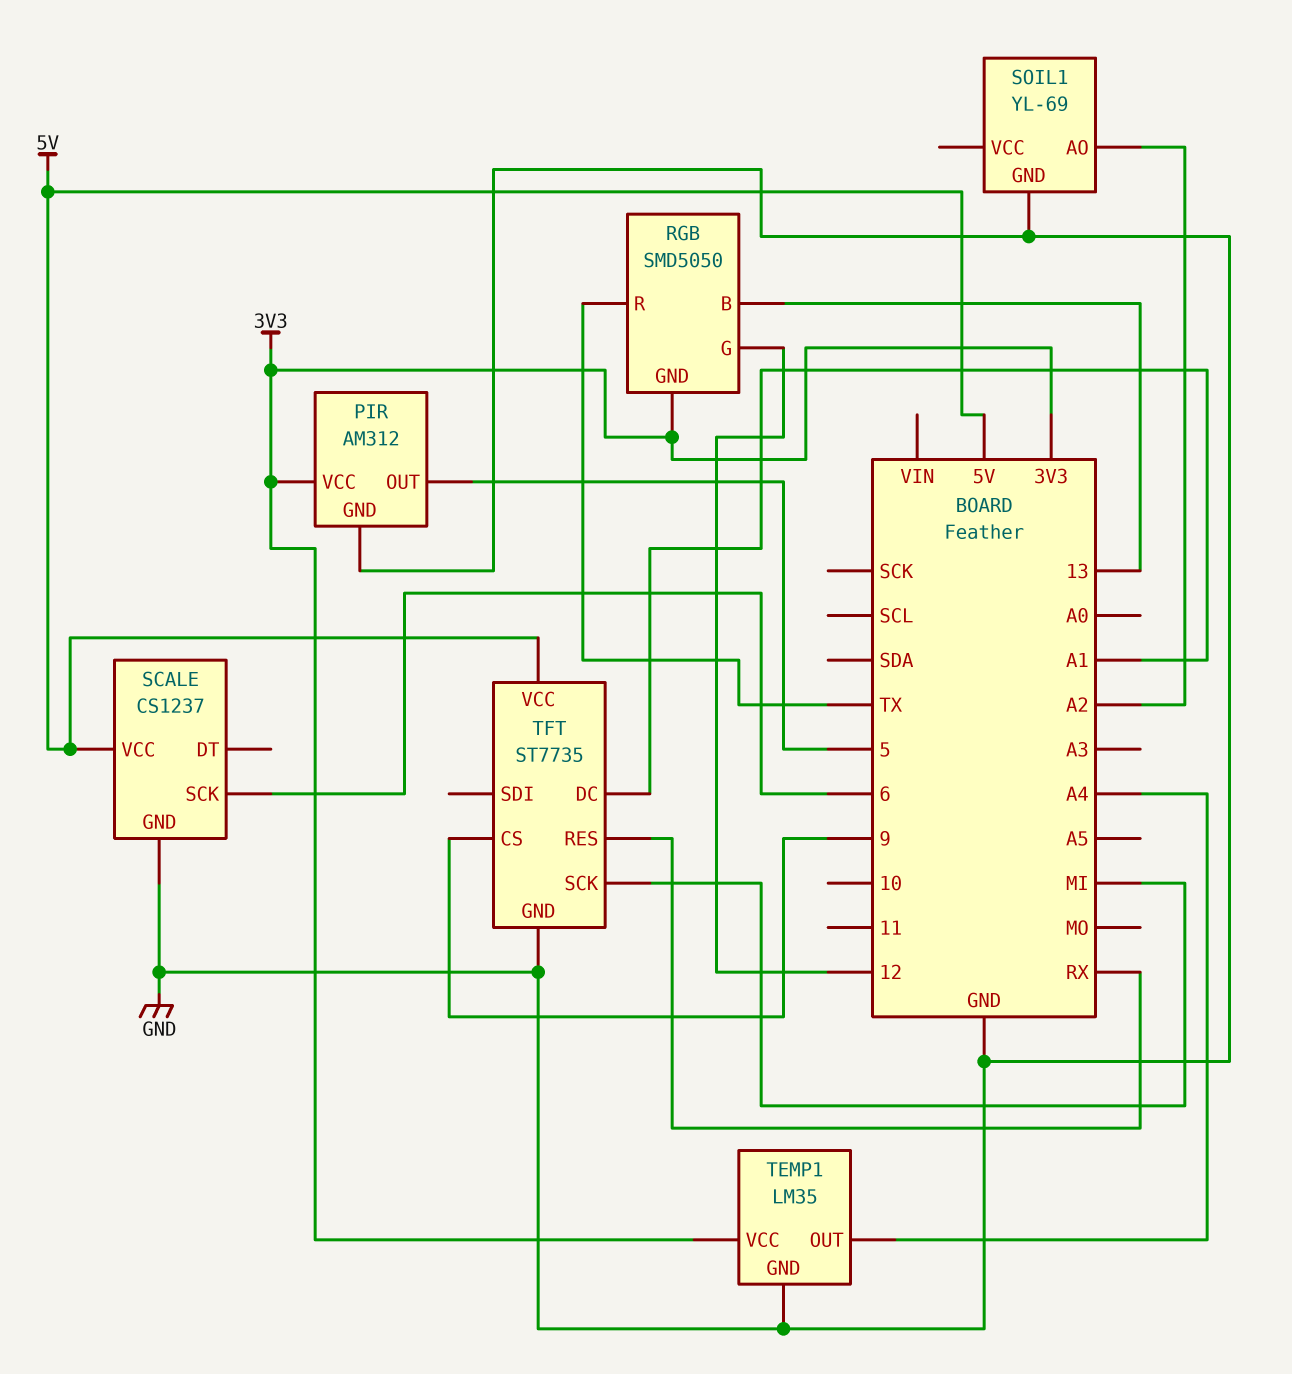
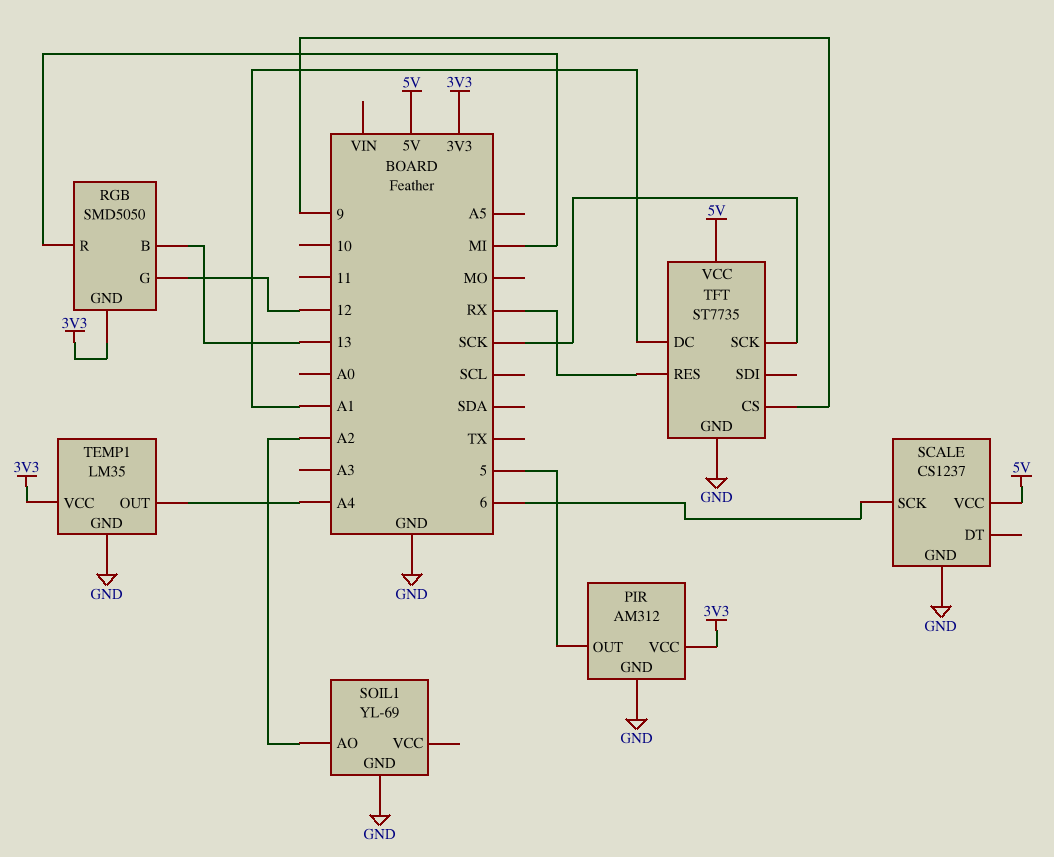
RGB pin R: TX -> MI
TFT pin SCK: MI -> SCK

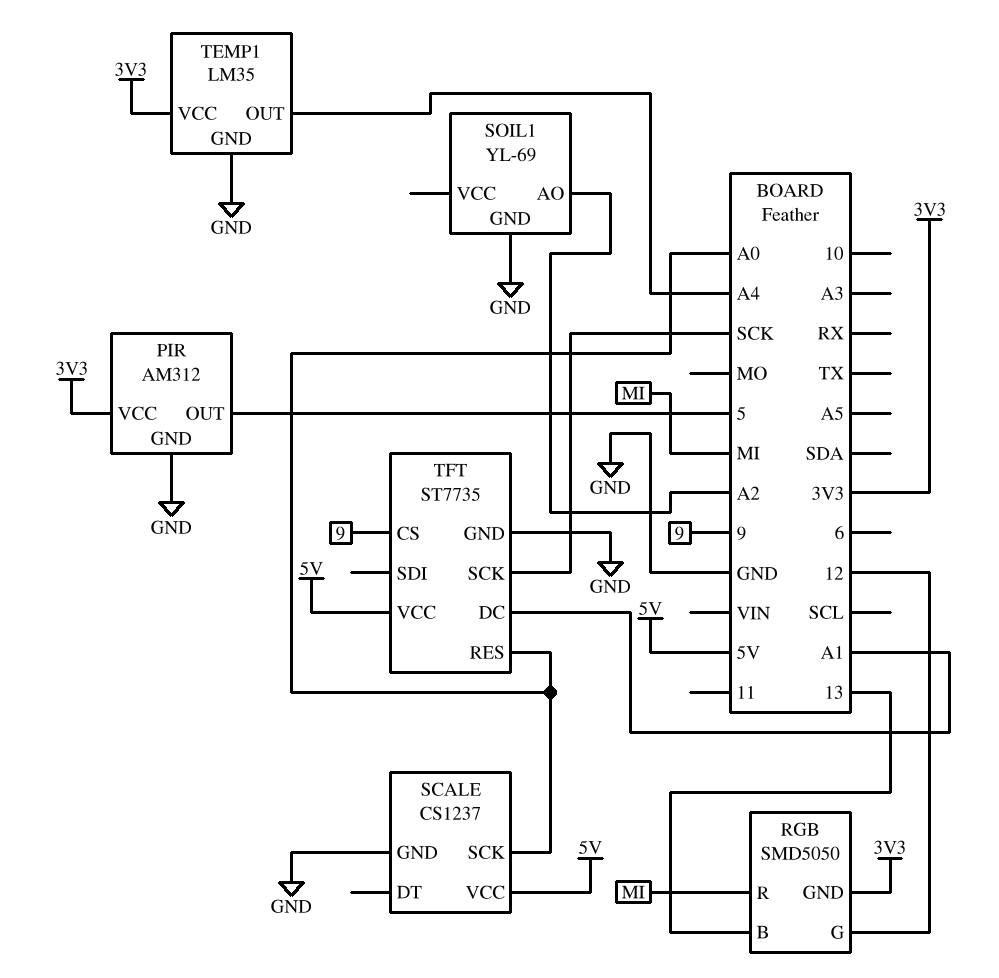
SCALE pin SCK: 6 -> A0
TFT pin RES: RX -> A0

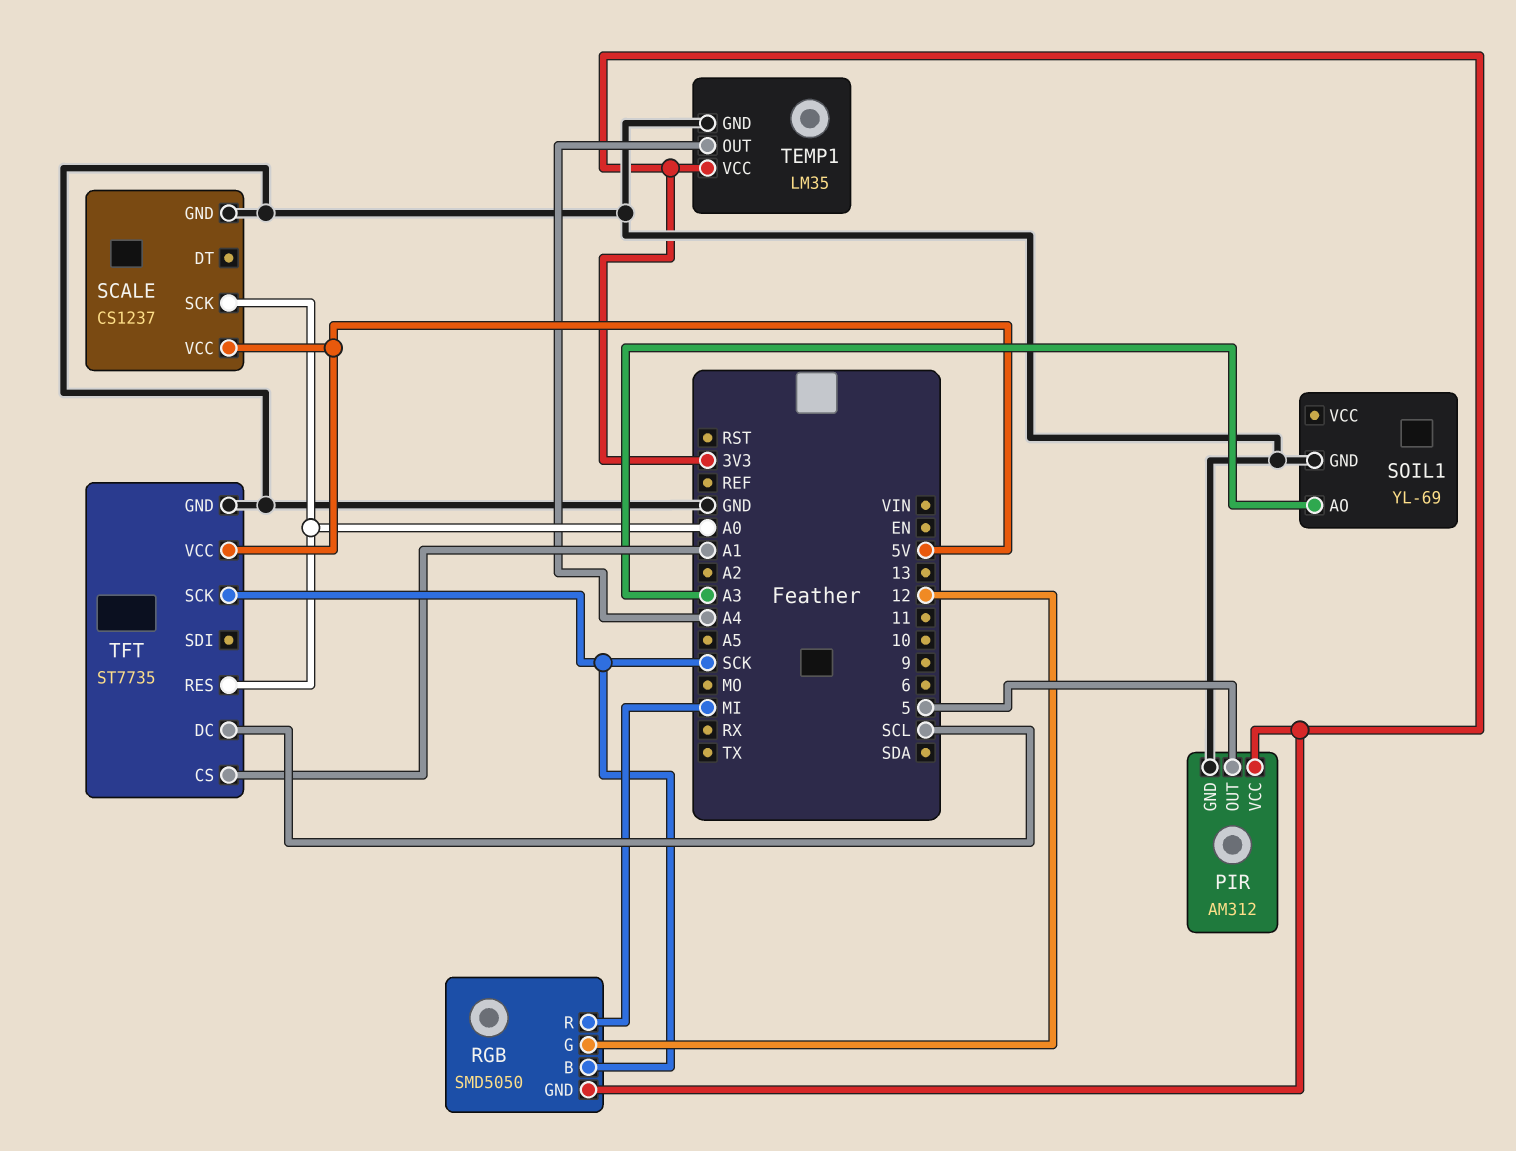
RGB pin B: 13 -> SCK
SOIL1 pin AO: A2 -> A3
TFT pin CS: 9 -> A1
TFT pin DC: A1 -> SCL

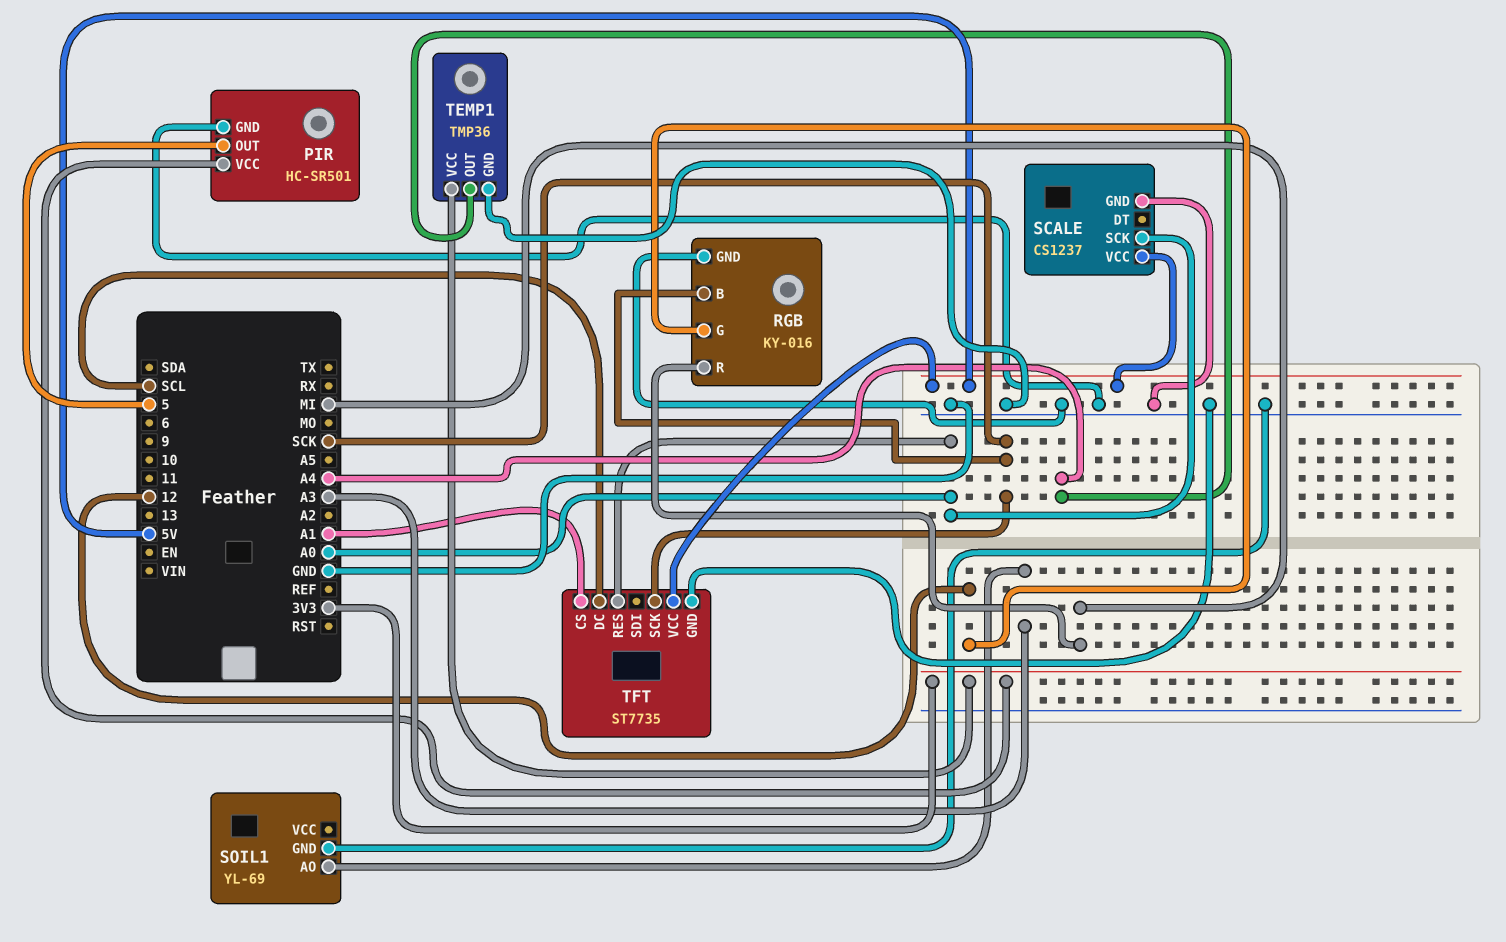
PIR: AM312 -> HC-SR501
RGB: SMD5050 -> KY-016
RGB pin GND: 3V3 -> GND
TEMP1: LM35 -> TMP36

